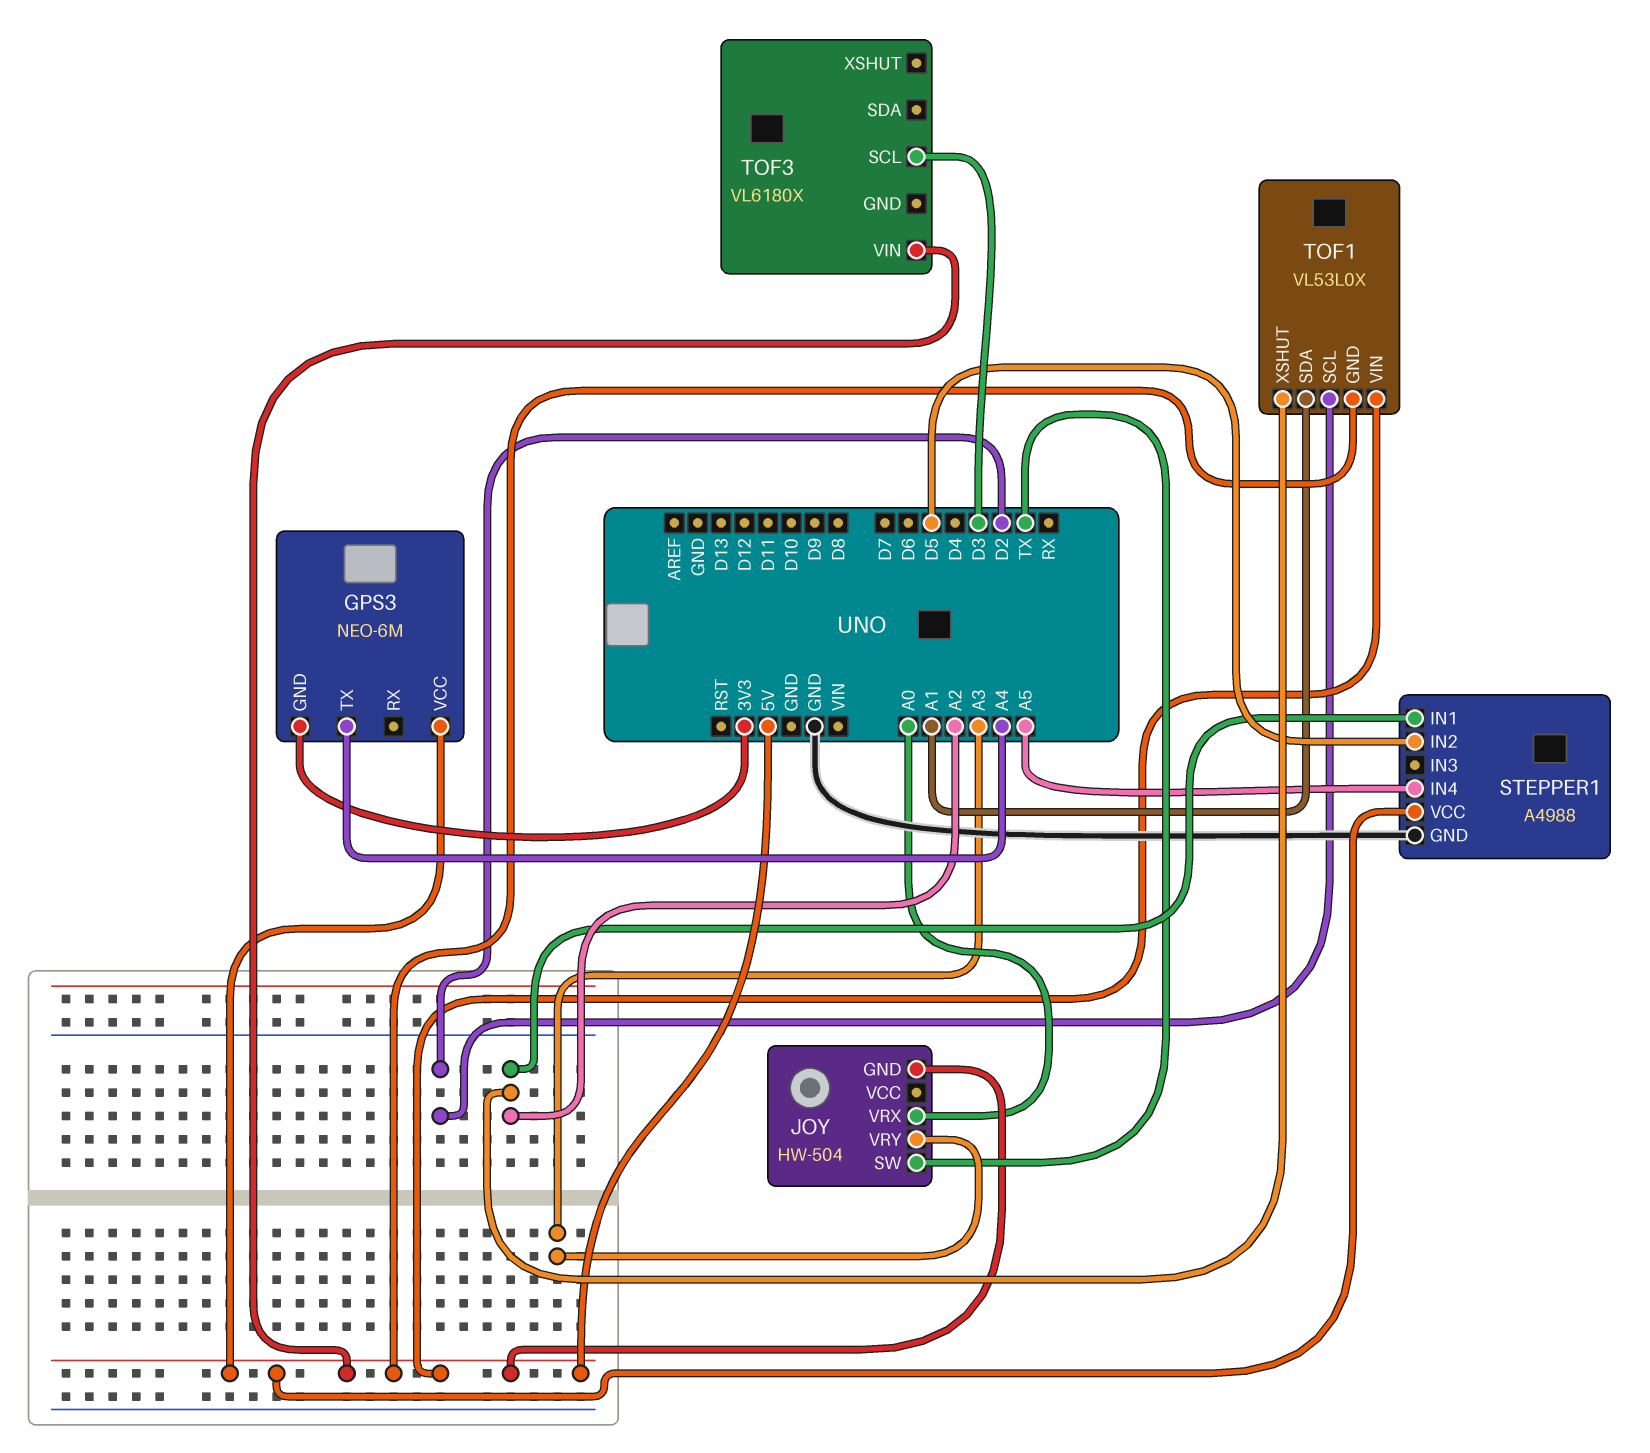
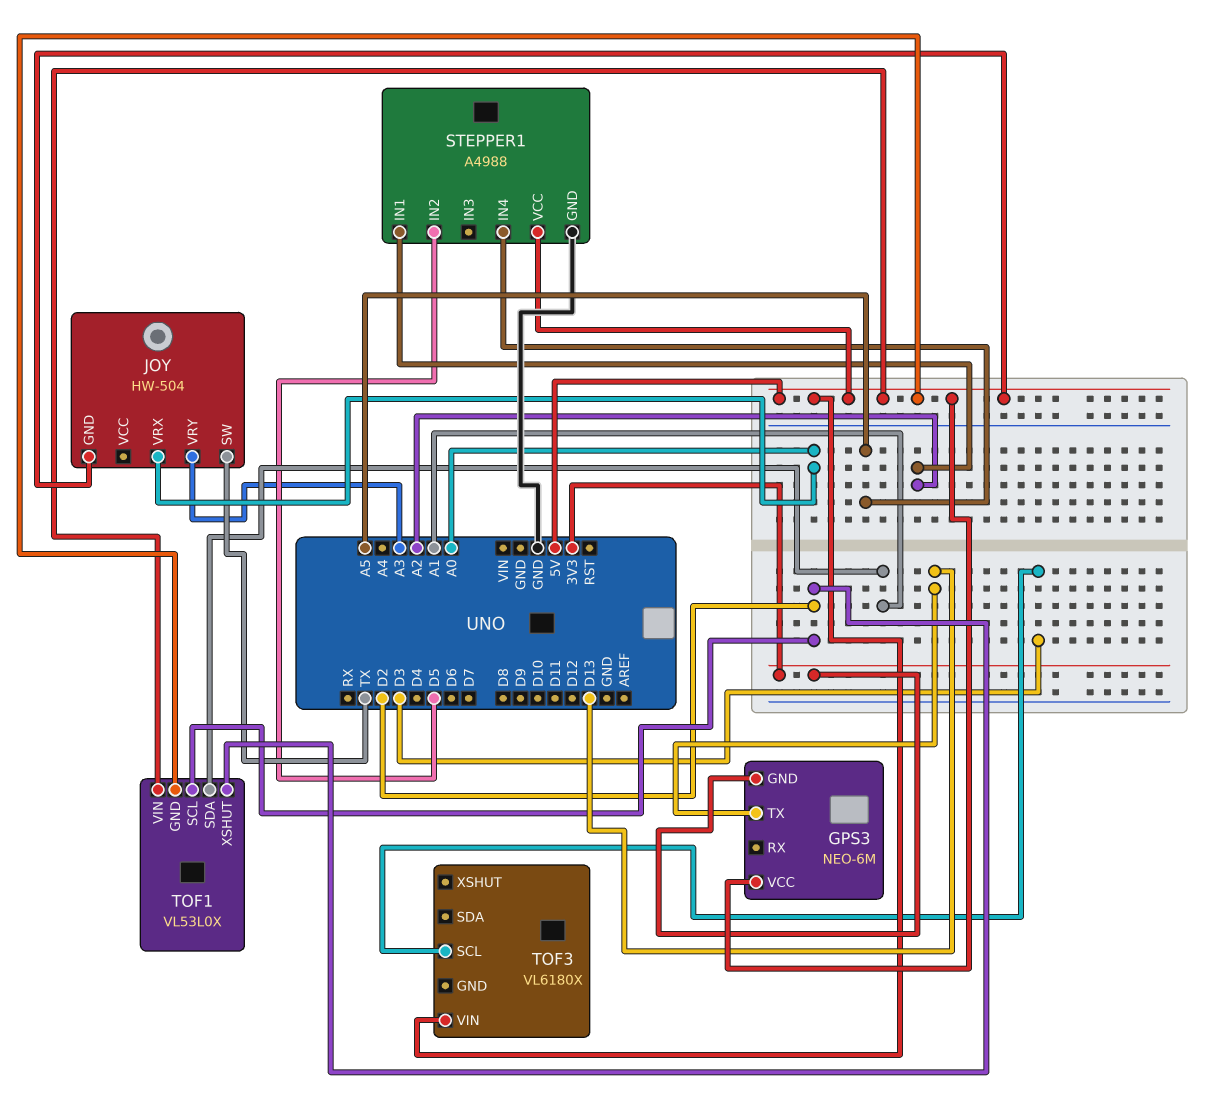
GPS3 pin TX: A4 -> D13
TOF1 pin XSHUT: A2 -> D2

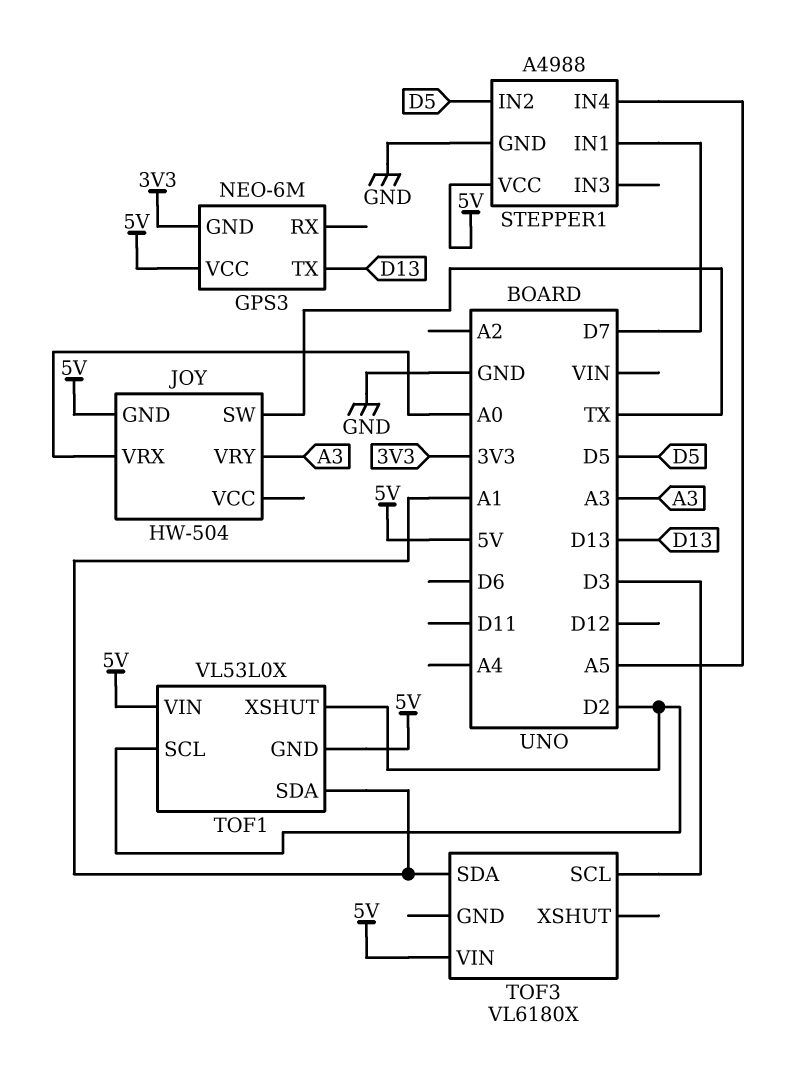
STEPPER1 pin IN1: A2 -> D7
TOF3 pin SDA: none -> A1

